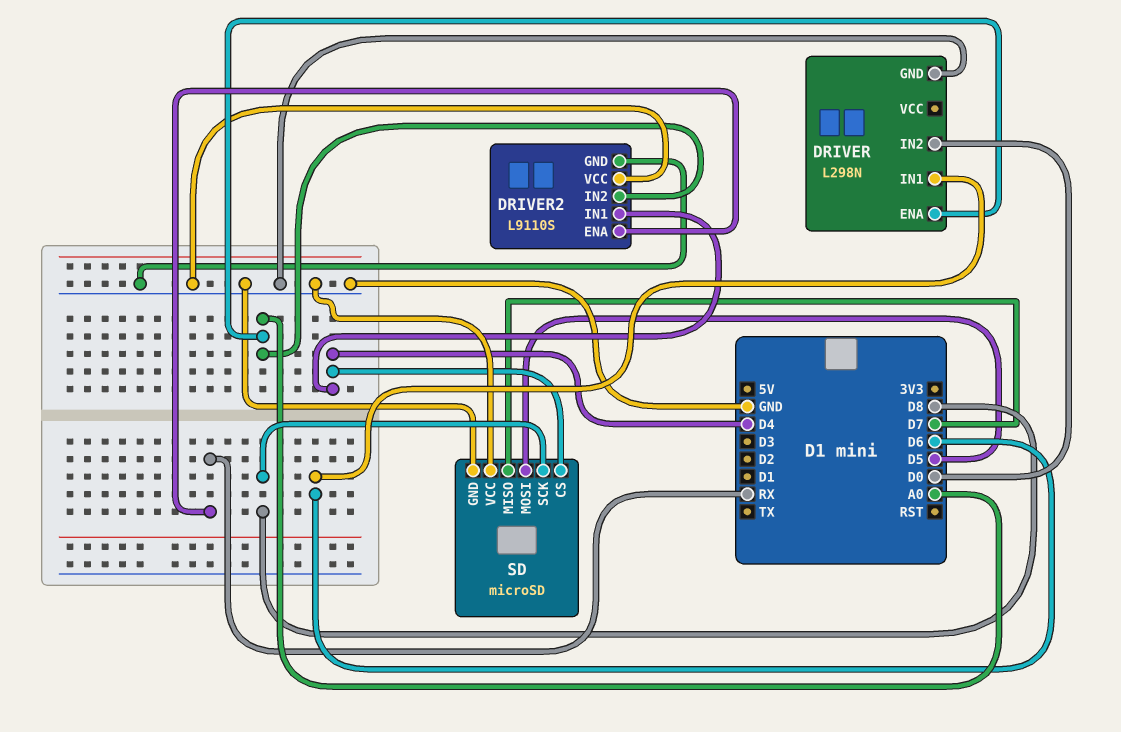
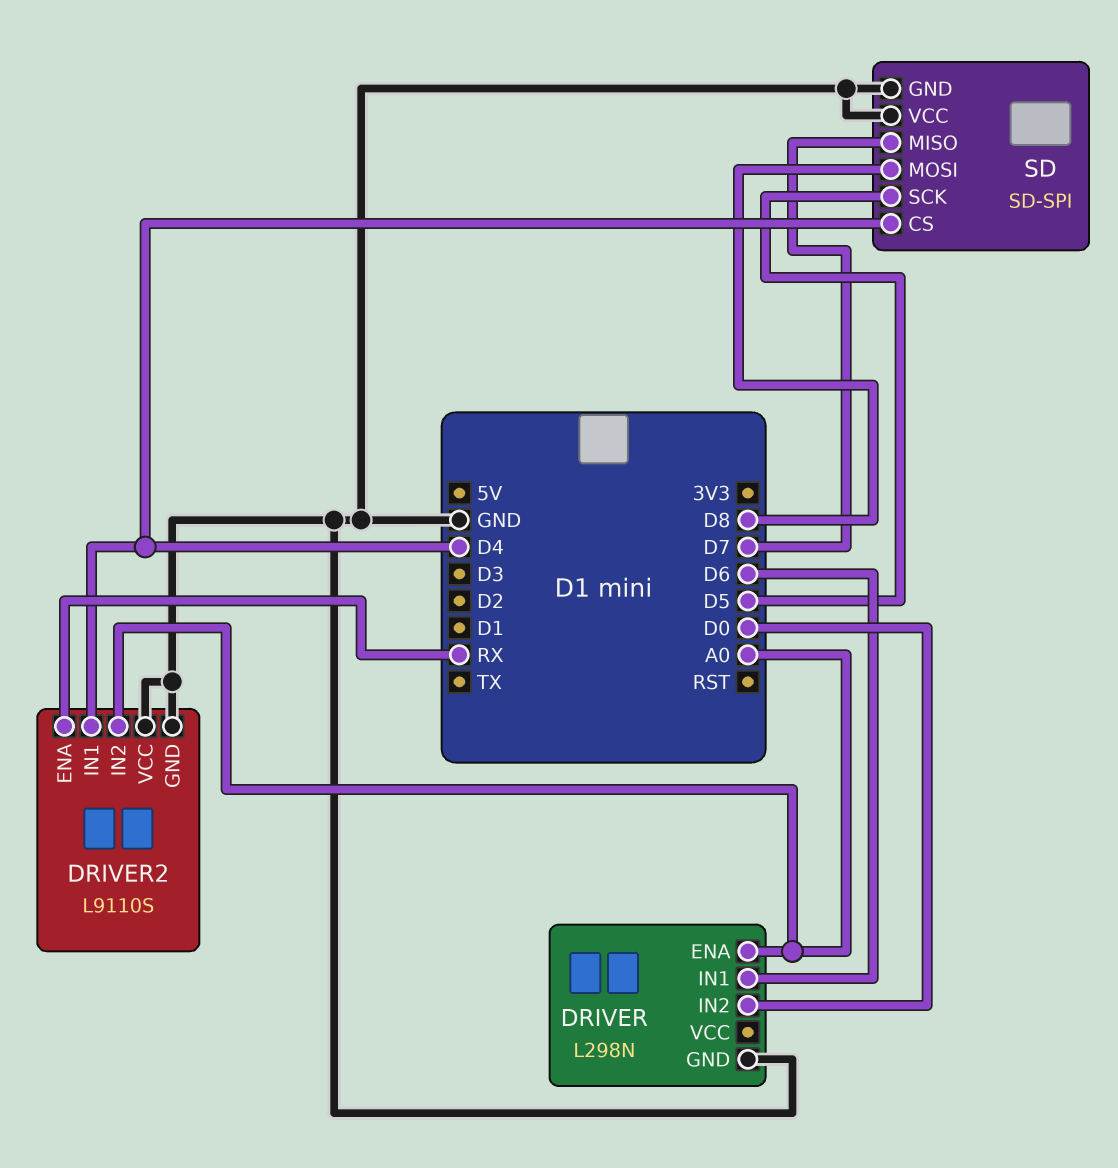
SD: microSD -> SD-SPI
SD pin MOSI: D5 -> D8
SD pin SCK: D8 -> D5

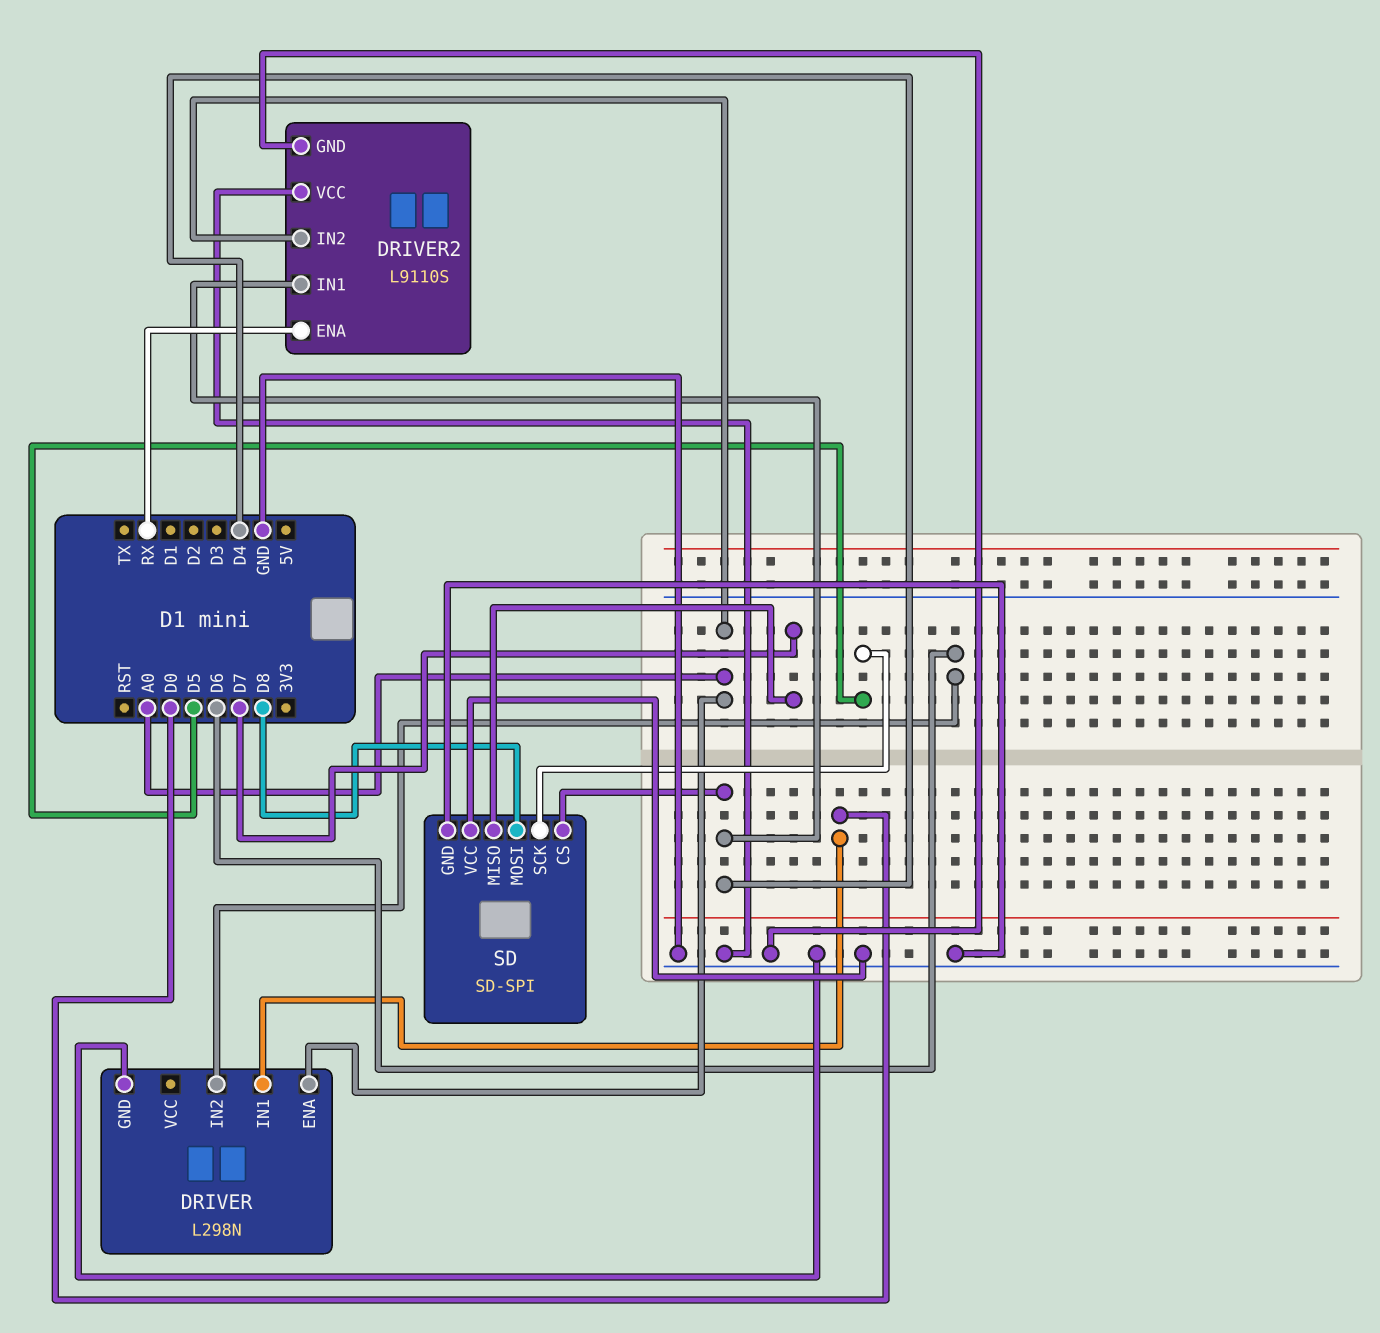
DRIVER pin IN1: D6 -> D0
DRIVER pin IN2: D0 -> D6

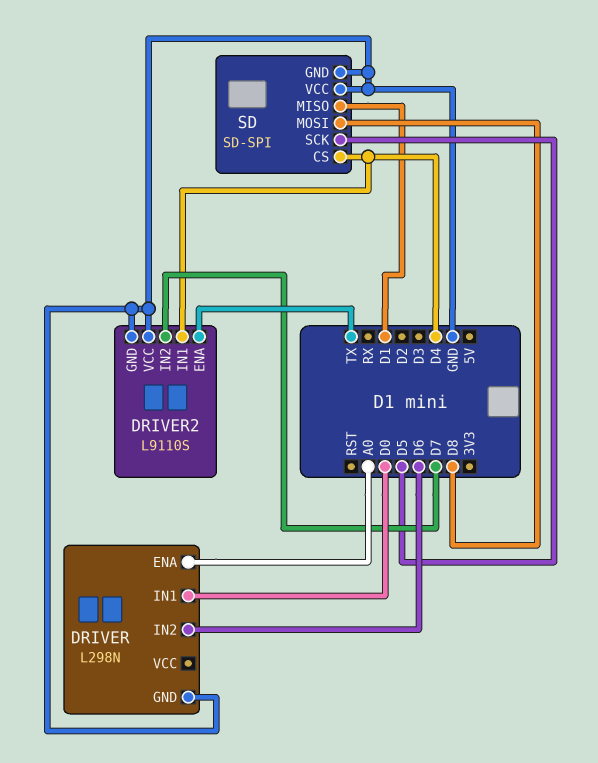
DRIVER2 pin ENA: RX -> TX
DRIVER2 pin IN2: A0 -> D7
SD pin MISO: D7 -> D1

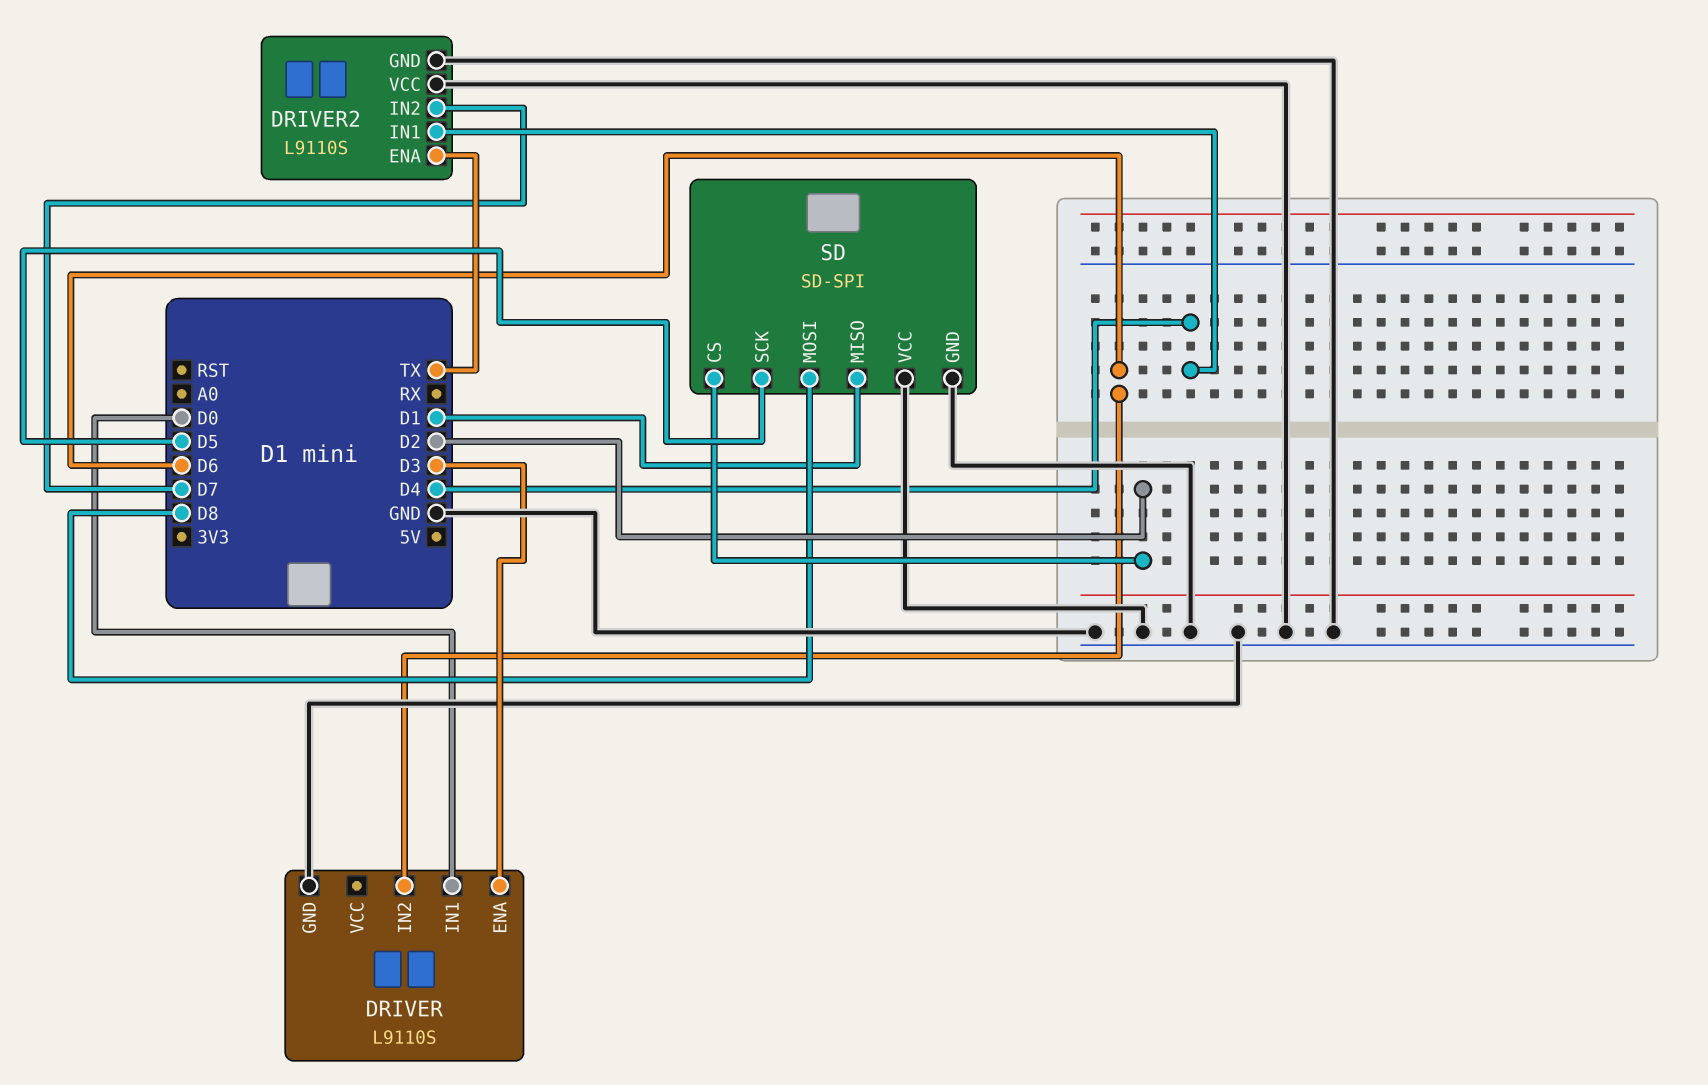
DRIVER: L298N -> L9110S
DRIVER pin ENA: A0 -> D3
SD pin CS: D4 -> D2

